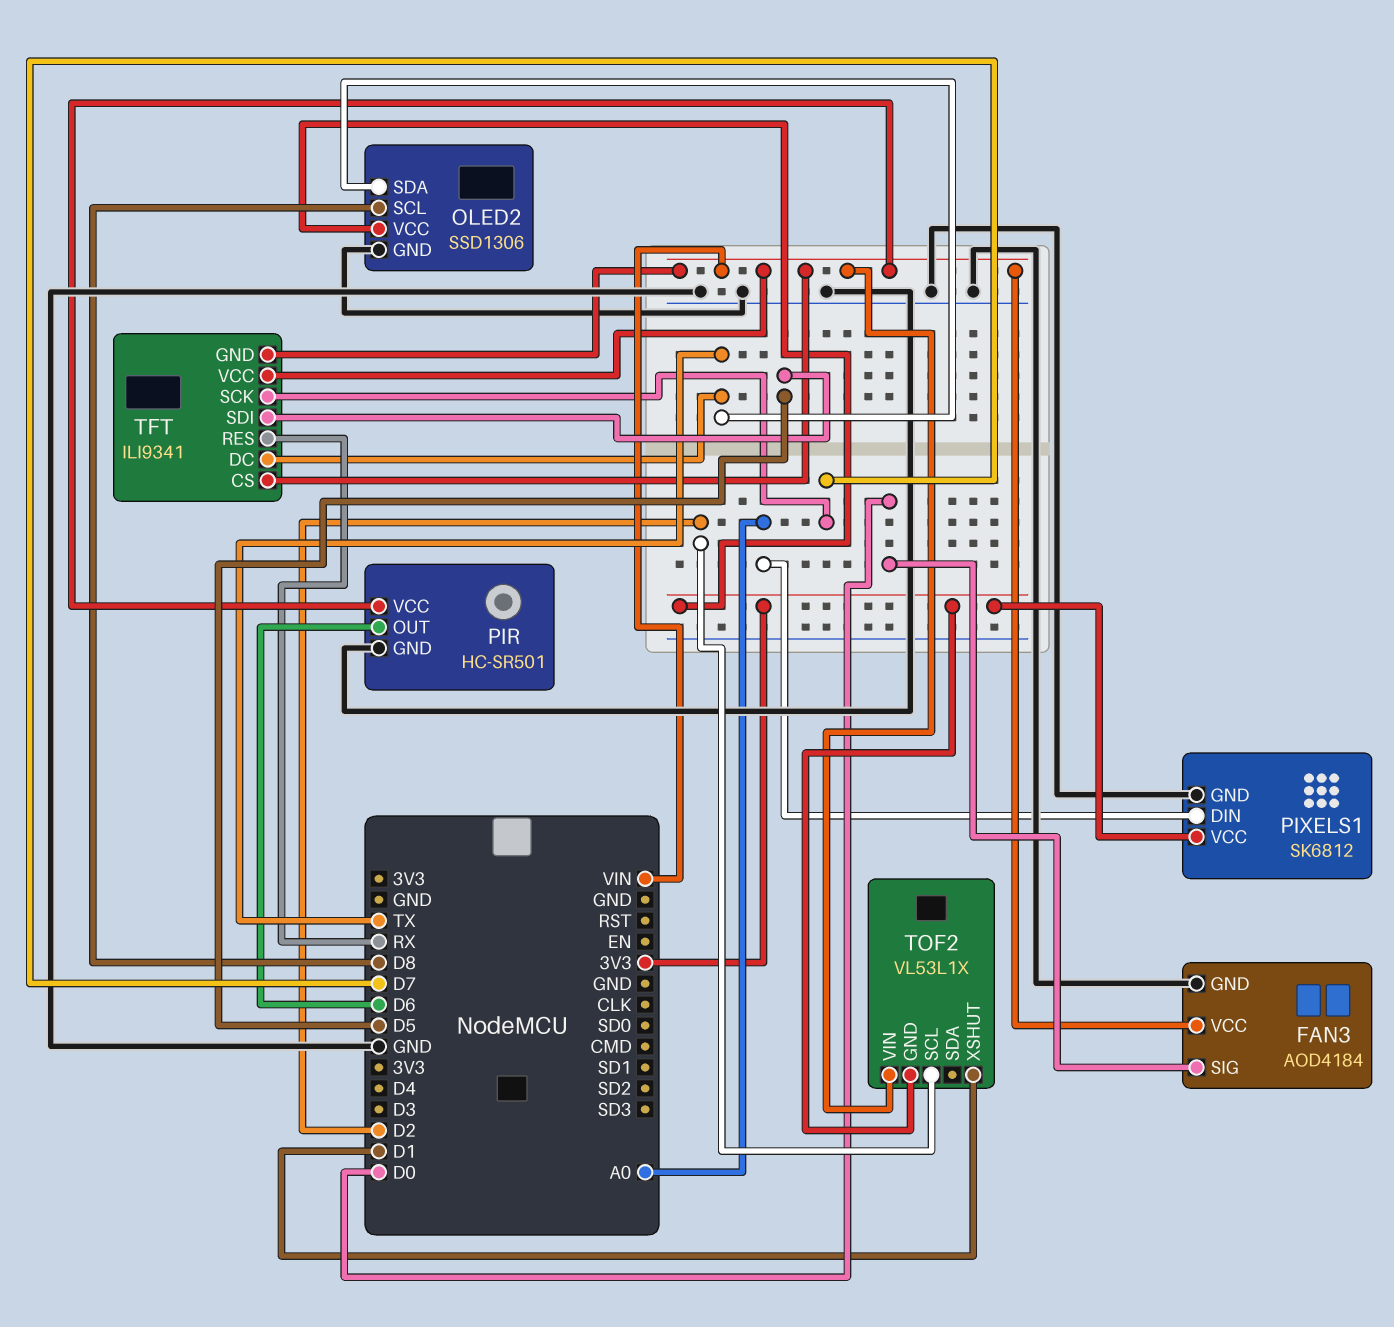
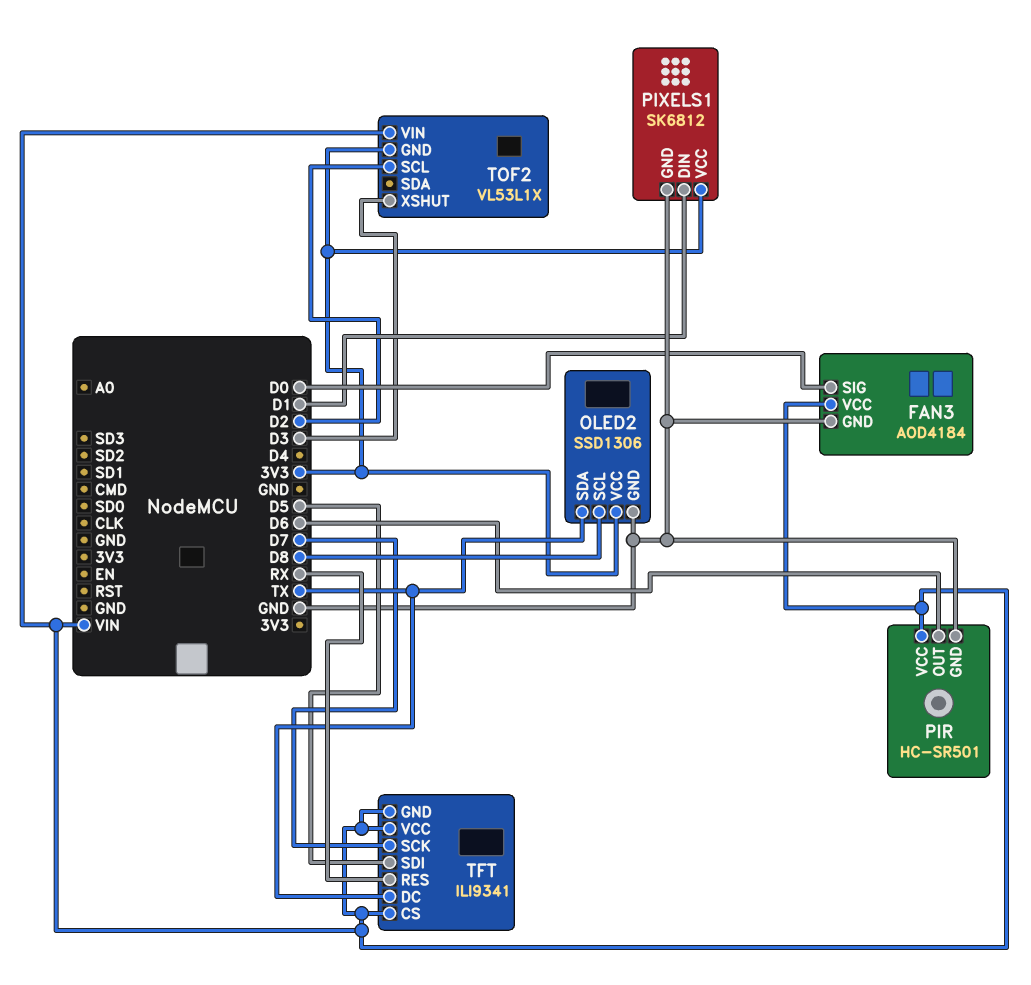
PIXELS1 pin DIN: A0 -> D1
TOF2 pin XSHUT: D1 -> D3

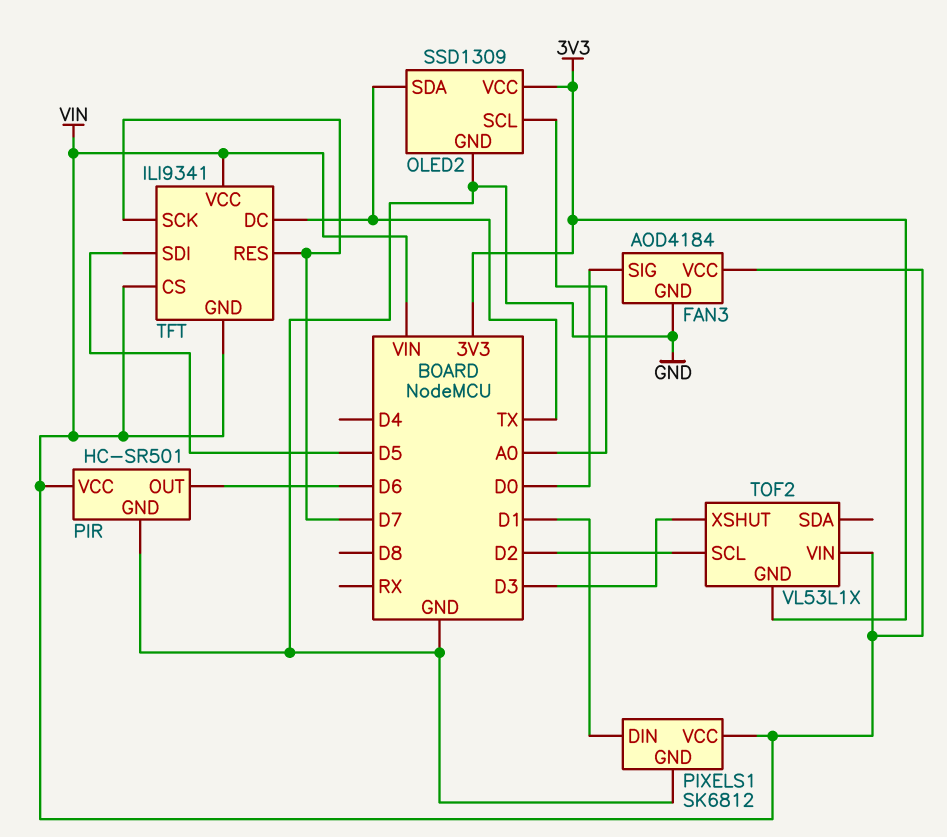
OLED2: SSD1306 -> SSD1309
OLED2 pin SCL: D8 -> A0
PIXELS1 pin VCC: 3V3 -> VIN
TFT pin RES: RX -> D7

